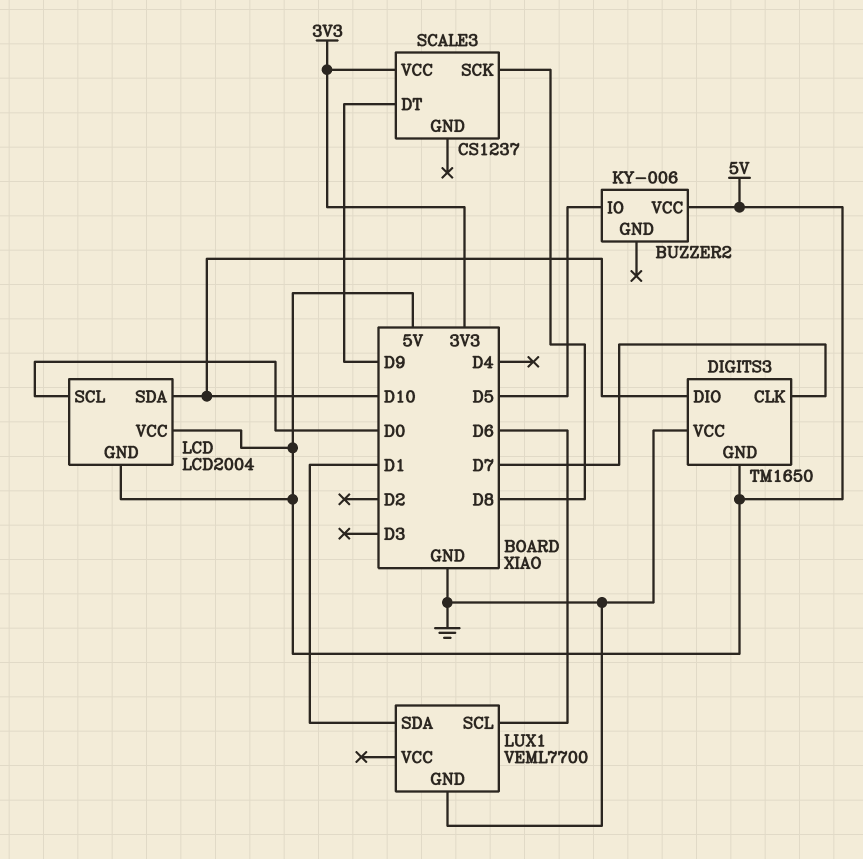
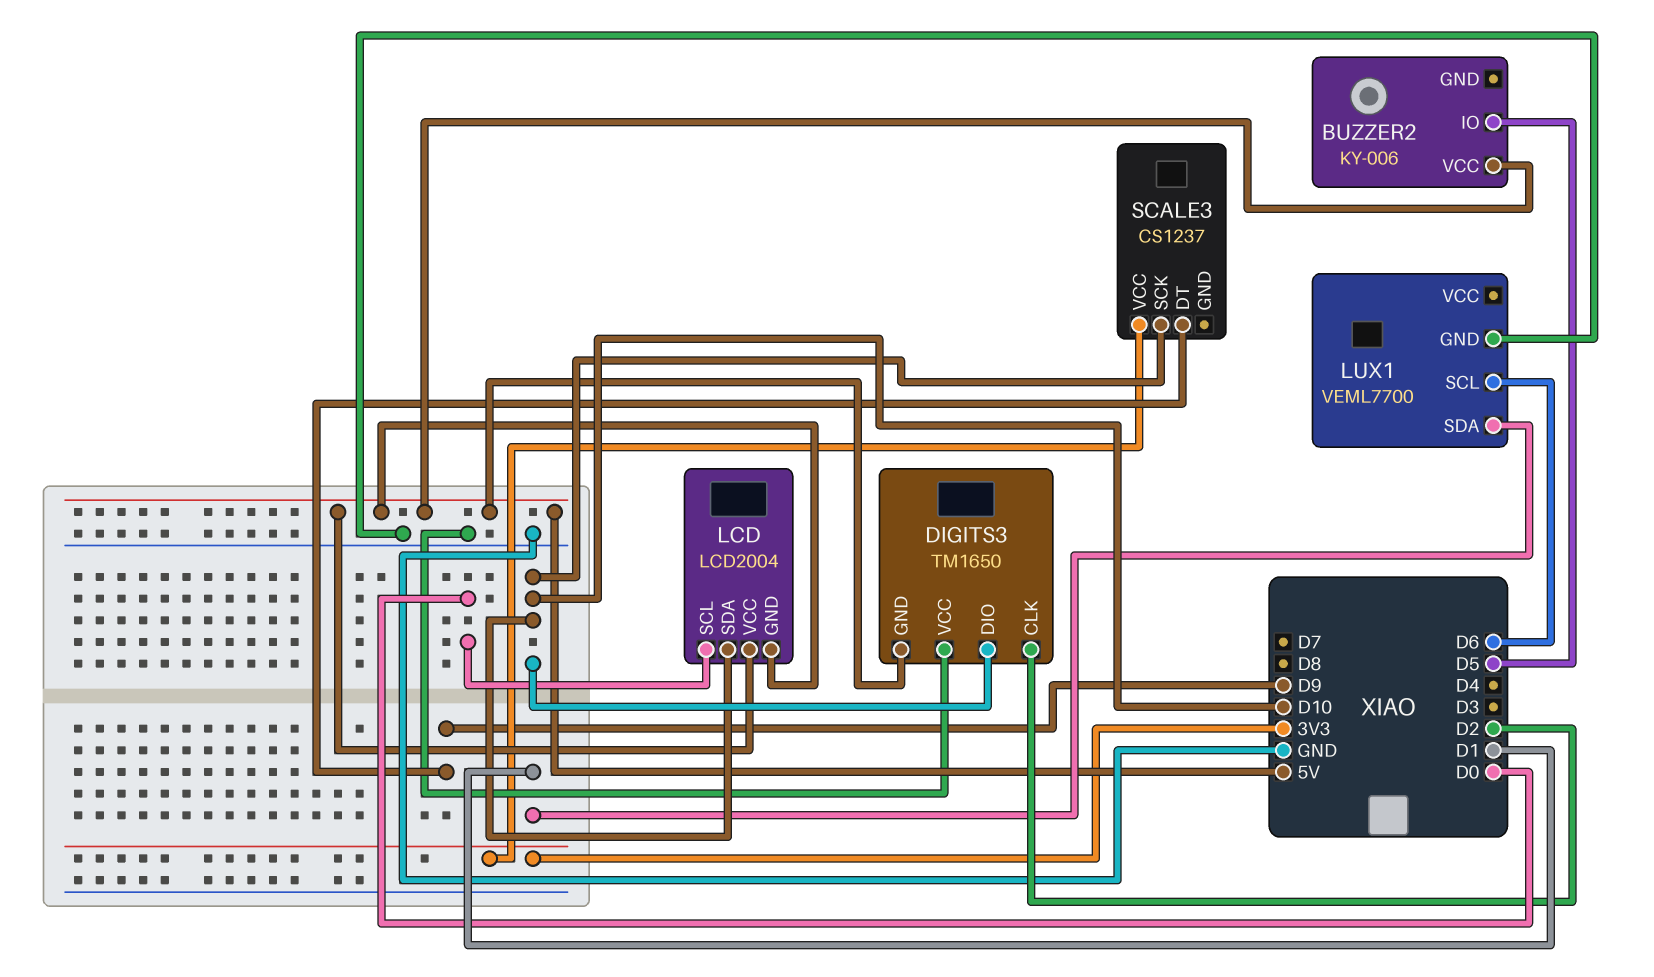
DIGITS3 pin CLK: D7 -> D2
SCALE3 pin SCK: D8 -> D10

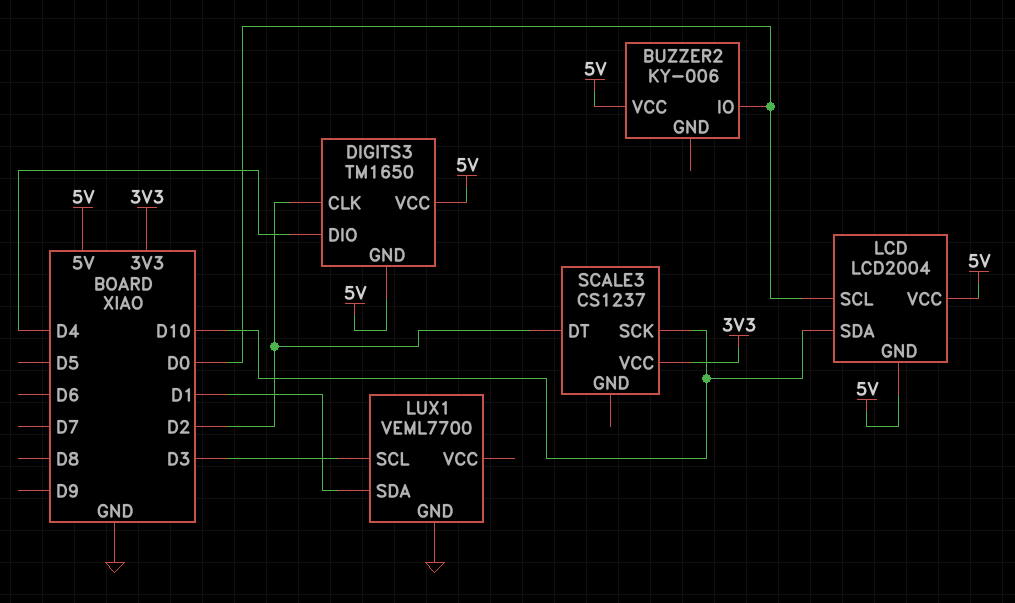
BUZZER2 pin IO: D5 -> D0
DIGITS3 pin DIO: D10 -> D4
DIGITS3 pin VCC: GND -> 5V
LUX1 pin SCL: D6 -> D3
SCALE3 pin DT: D9 -> D2

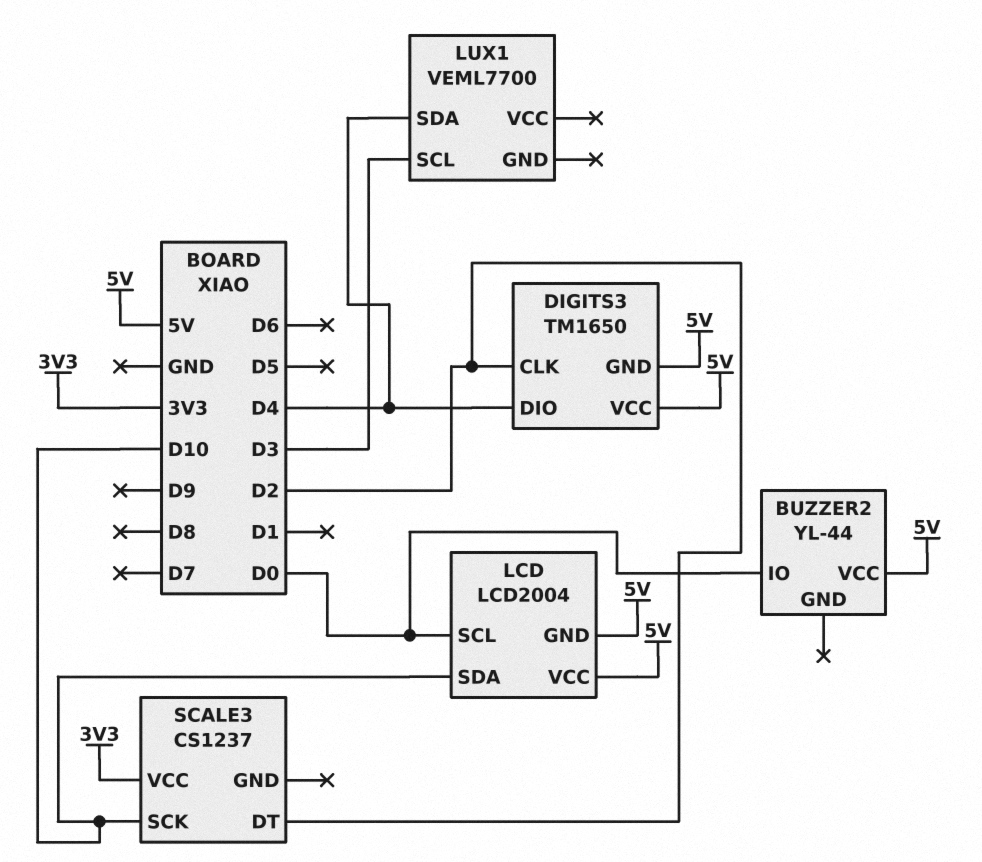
BUZZER2: KY-006 -> YL-44
LUX1 pin GND: GND -> none
LUX1 pin SDA: D1 -> D4

